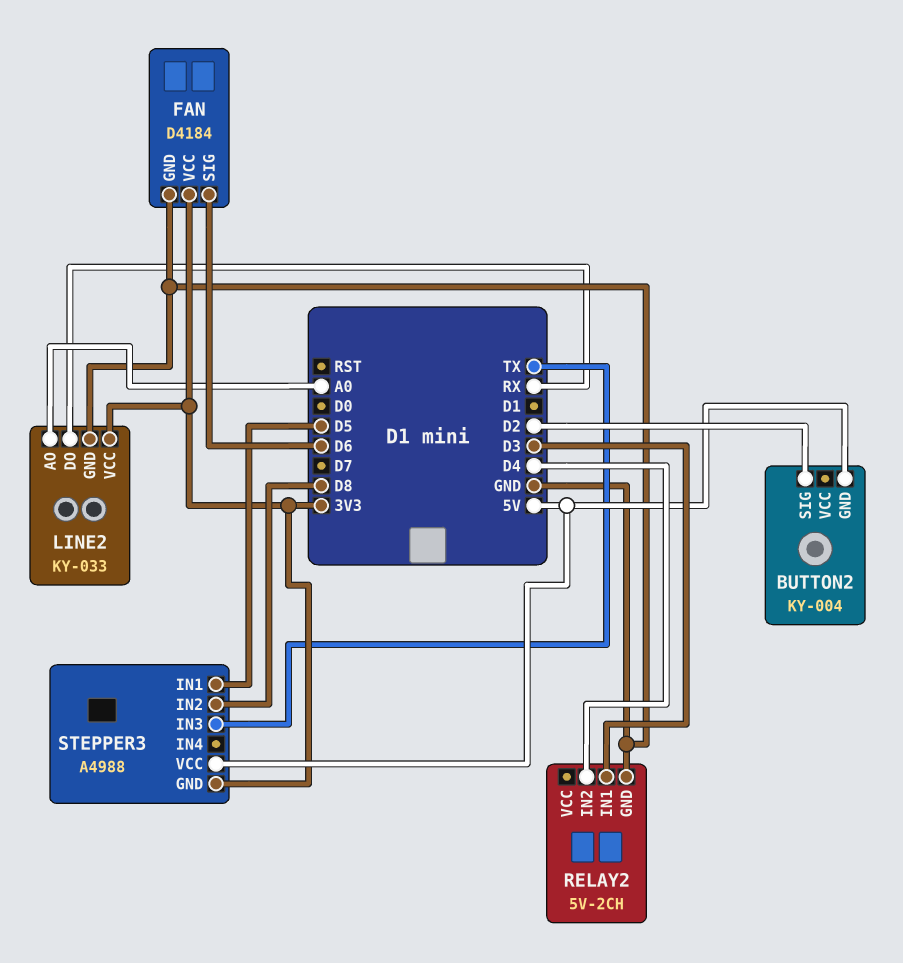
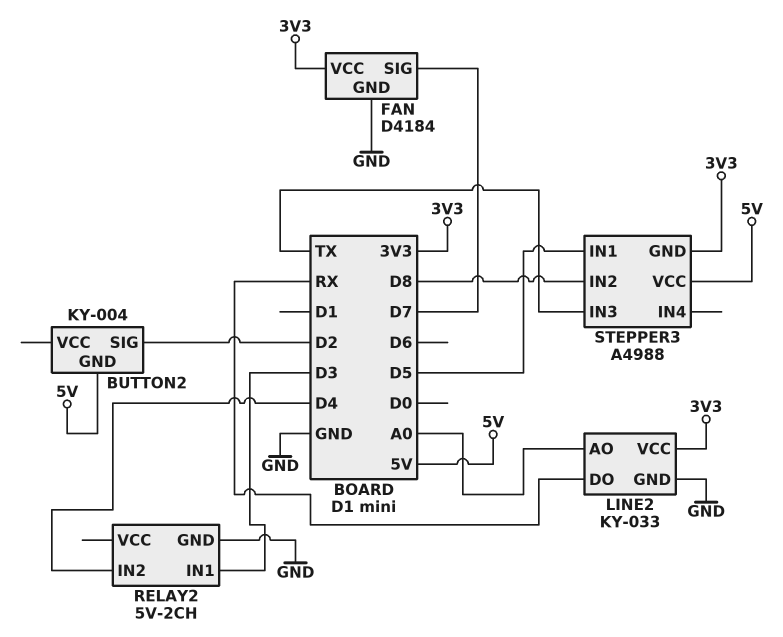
FAN pin SIG: D6 -> D7

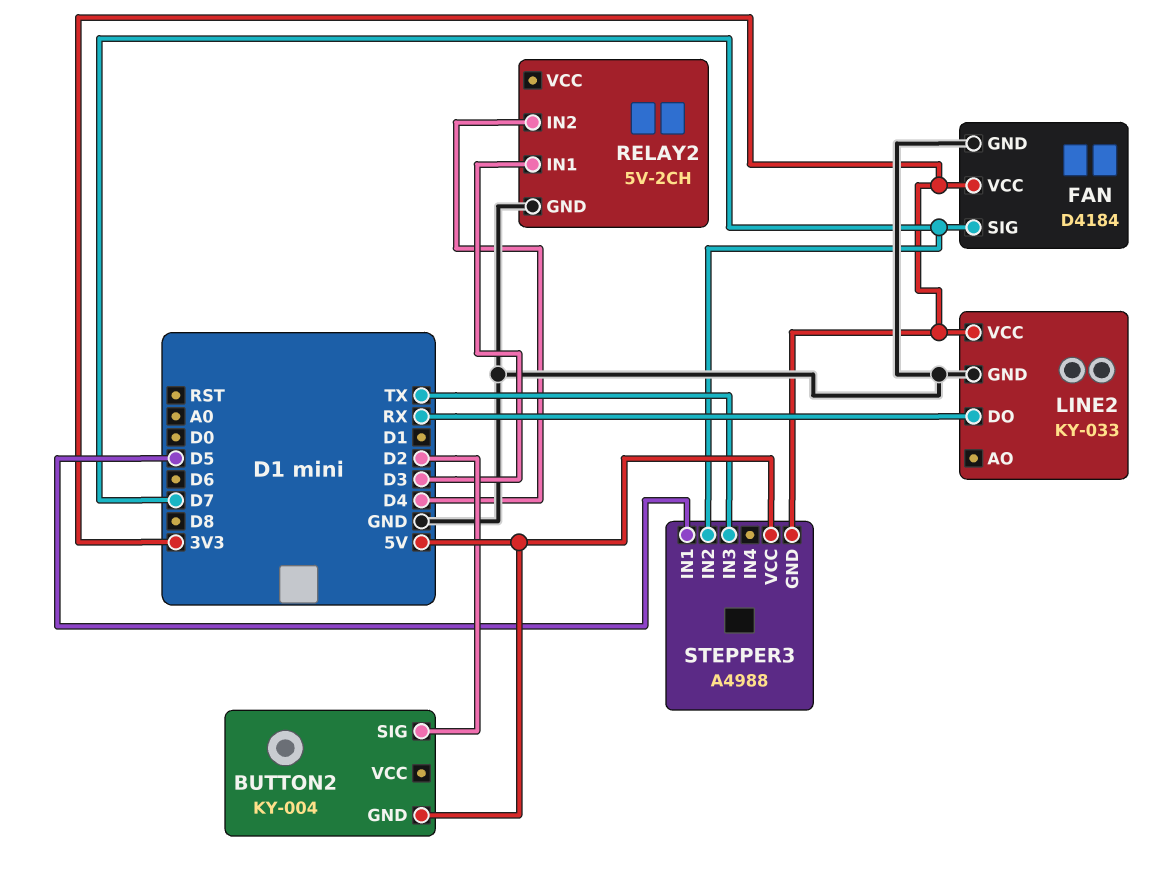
LINE2 pin AO: A0 -> none
STEPPER3 pin IN2: D8 -> D7

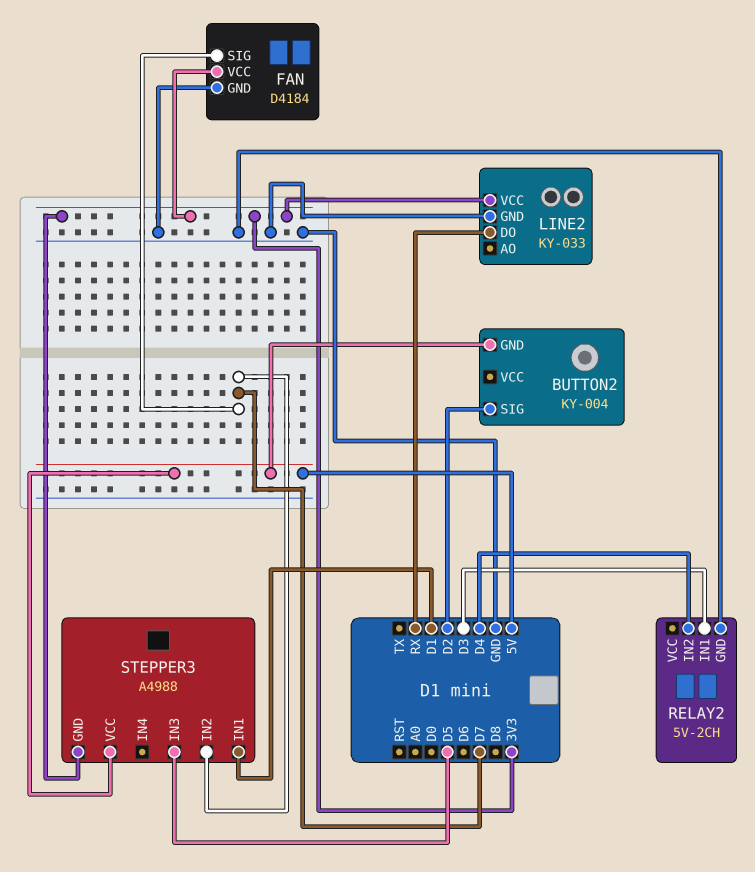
STEPPER3 pin IN1: D5 -> D1
STEPPER3 pin IN3: TX -> D5

